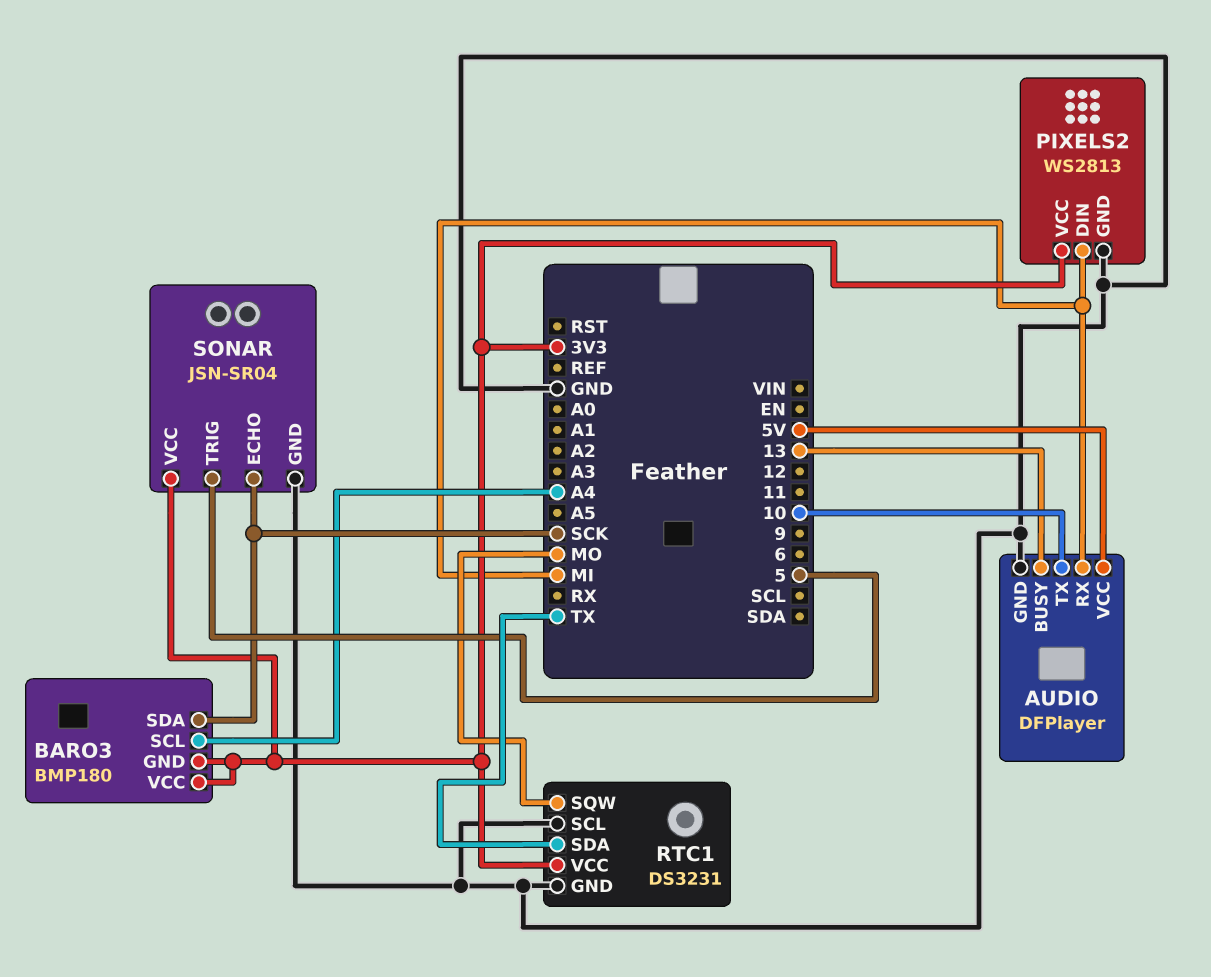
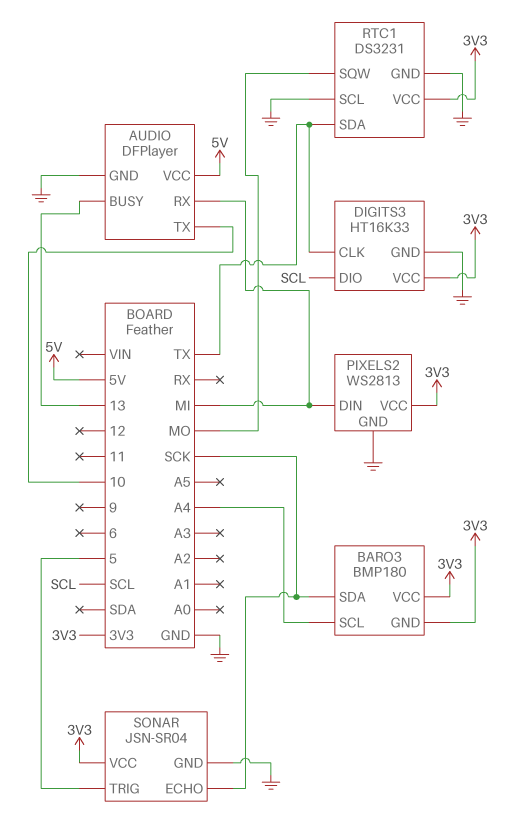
DIGITS3: none -> HT16K33
DIGITS3 pin CLK: none -> TX
DIGITS3 pin DIO: none -> SCL
DIGITS3 pin GND: none -> GND
DIGITS3 pin VCC: none -> 3V3

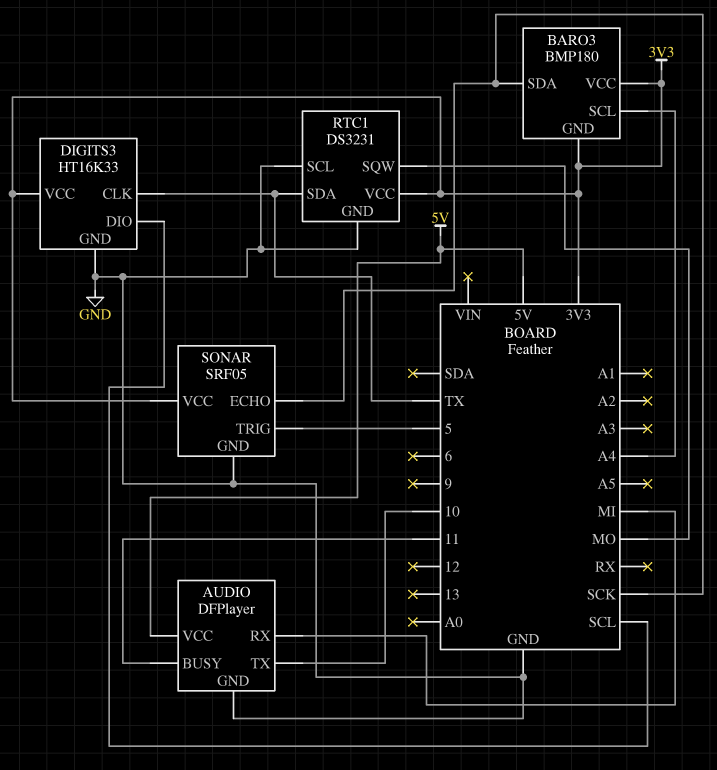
AUDIO pin BUSY: 13 -> 11
PIXELS2: WS2813 -> none
PIXELS2 pin DIN: MI -> none
PIXELS2 pin GND: GND -> none
PIXELS2 pin VCC: 3V3 -> none
SONAR: JSN-SR04 -> SRF05

